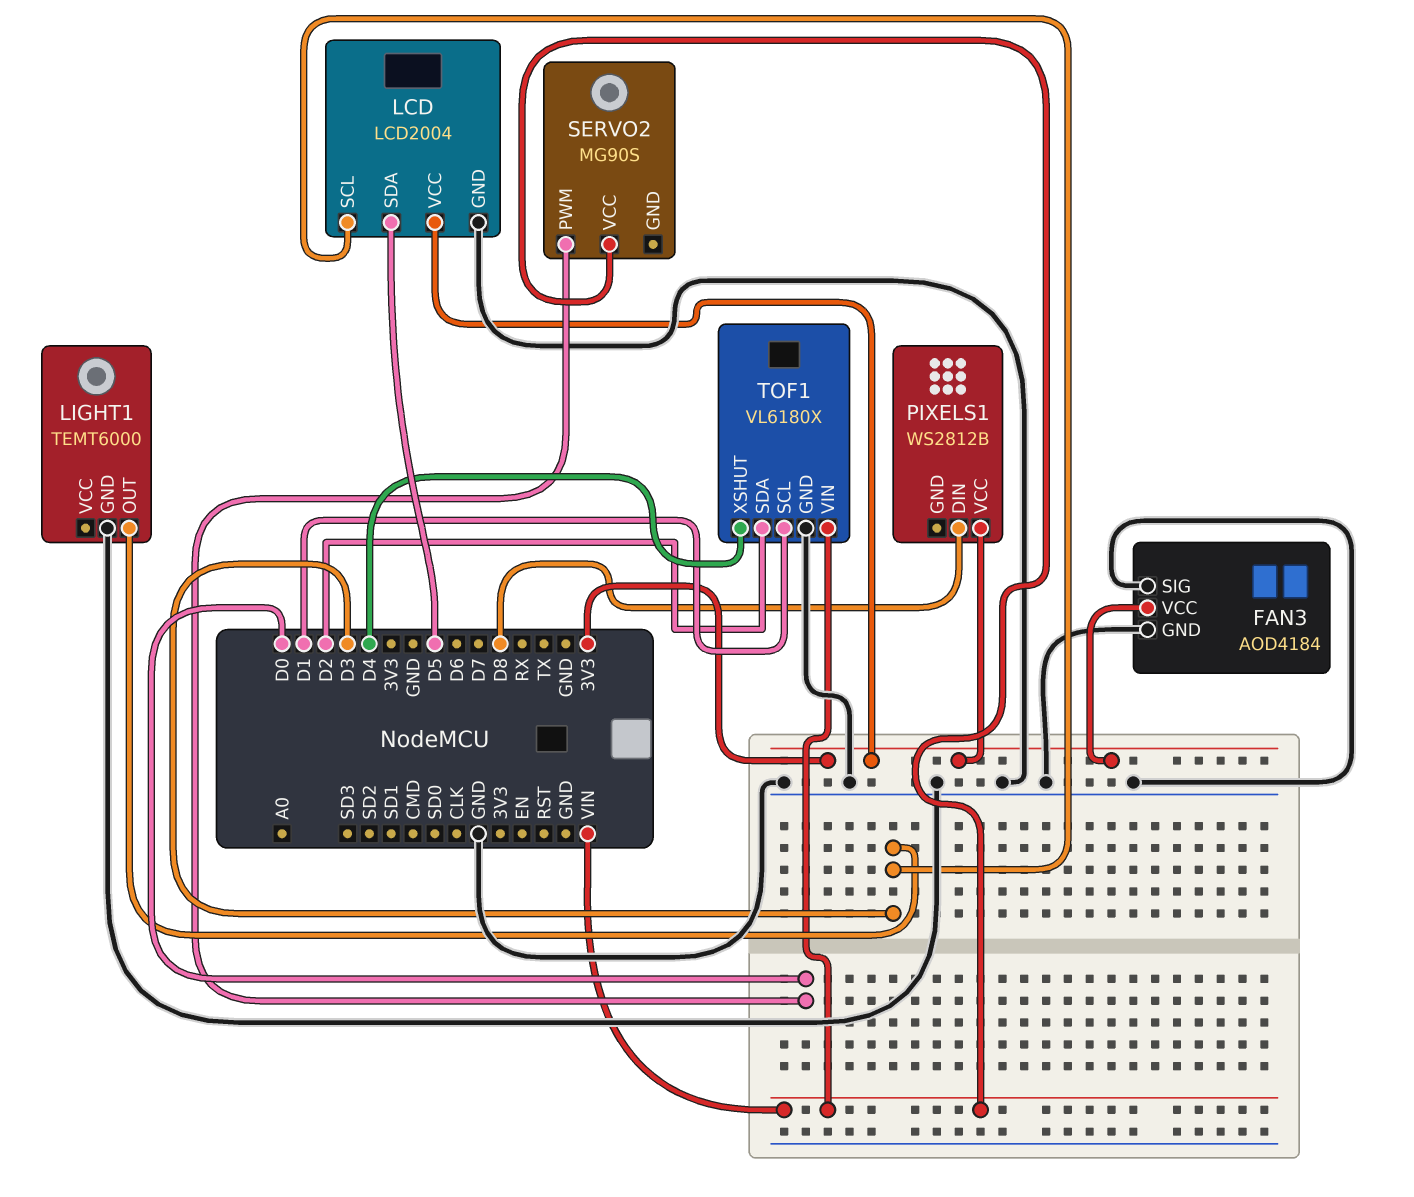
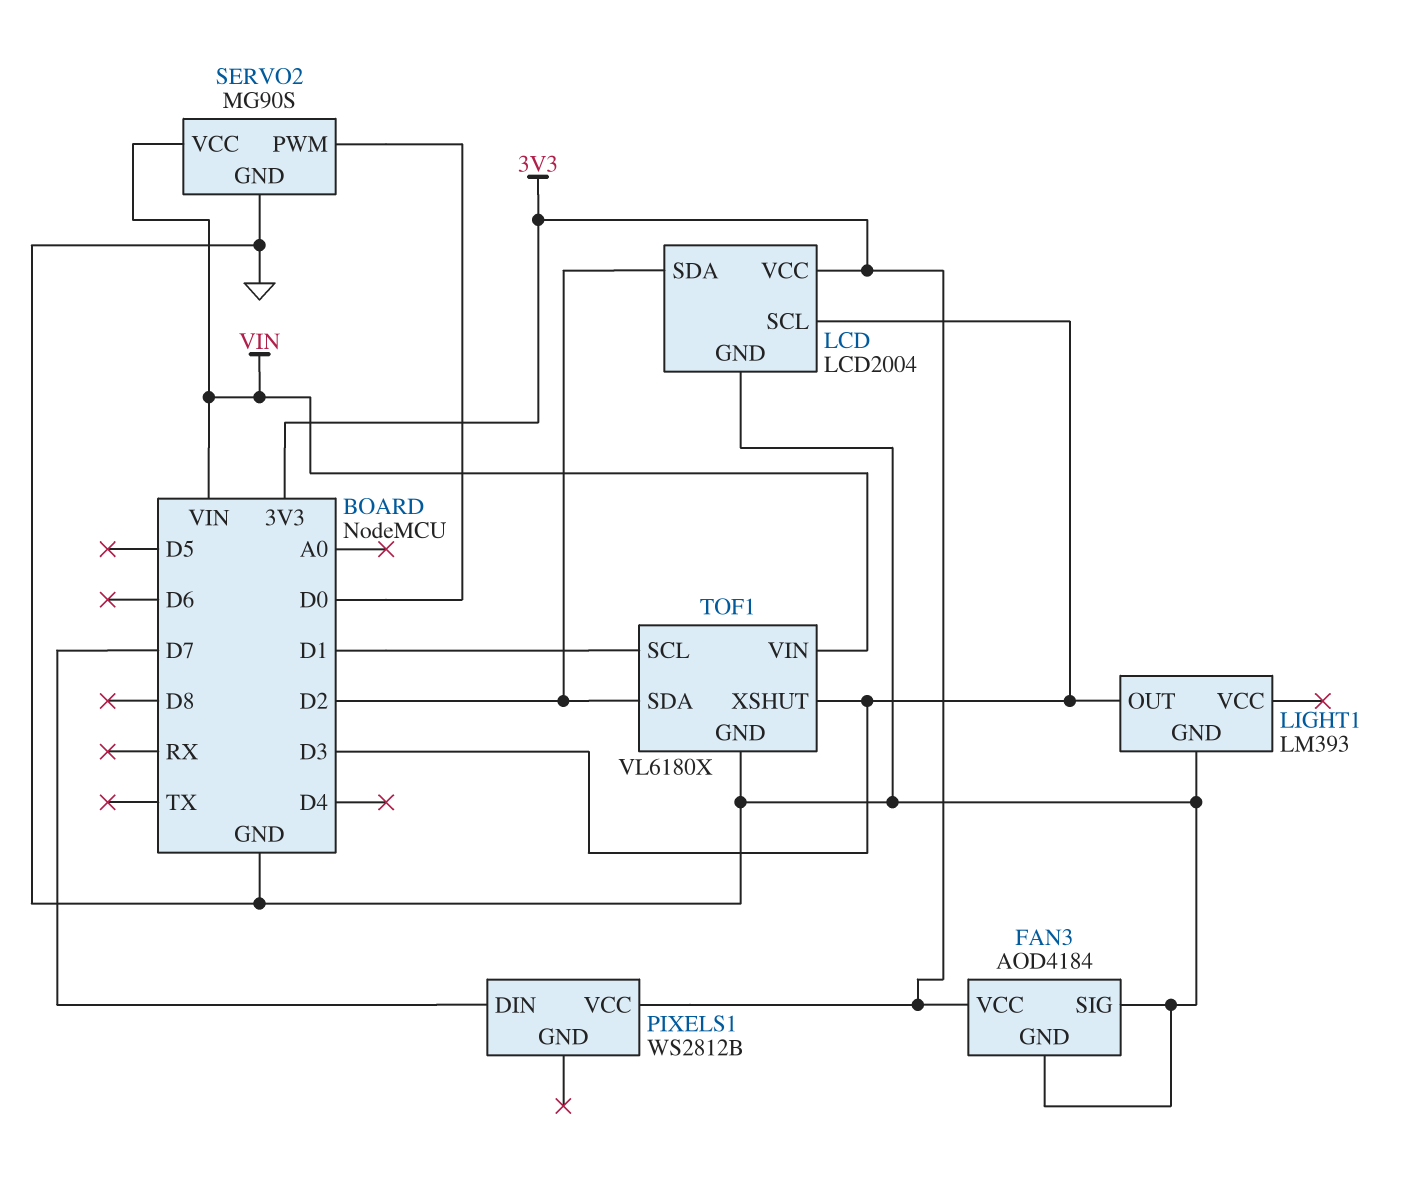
LCD pin SDA: D5 -> D2
LIGHT1: TEMT6000 -> LM393
PIXELS1 pin DIN: D8 -> D7
SERVO2 pin GND: none -> GND
TOF1 pin XSHUT: D4 -> D3

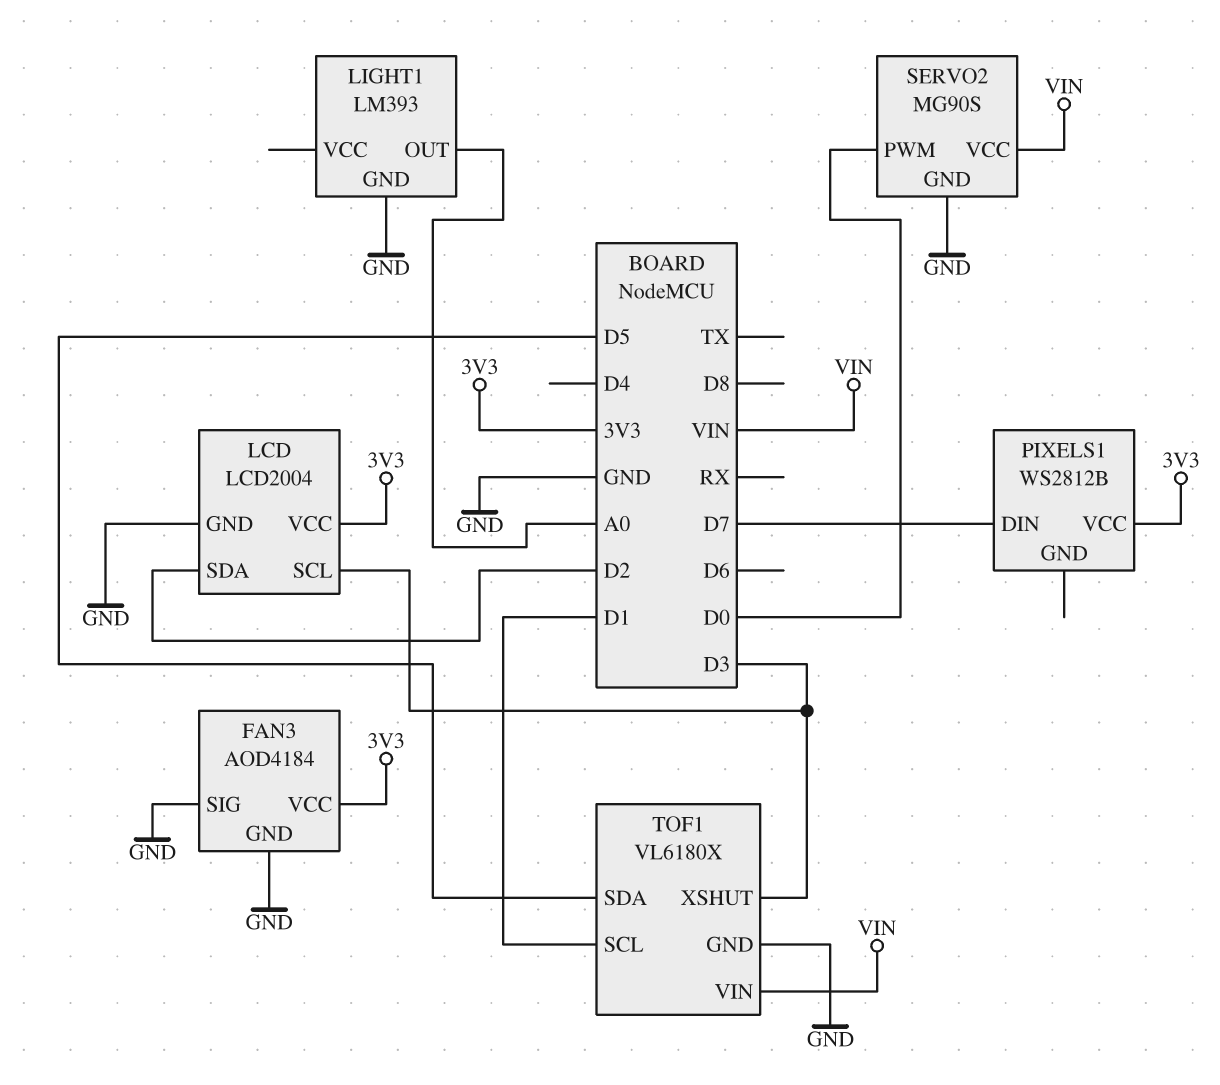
LIGHT1 pin OUT: D3 -> A0
TOF1 pin SDA: D2 -> D5

